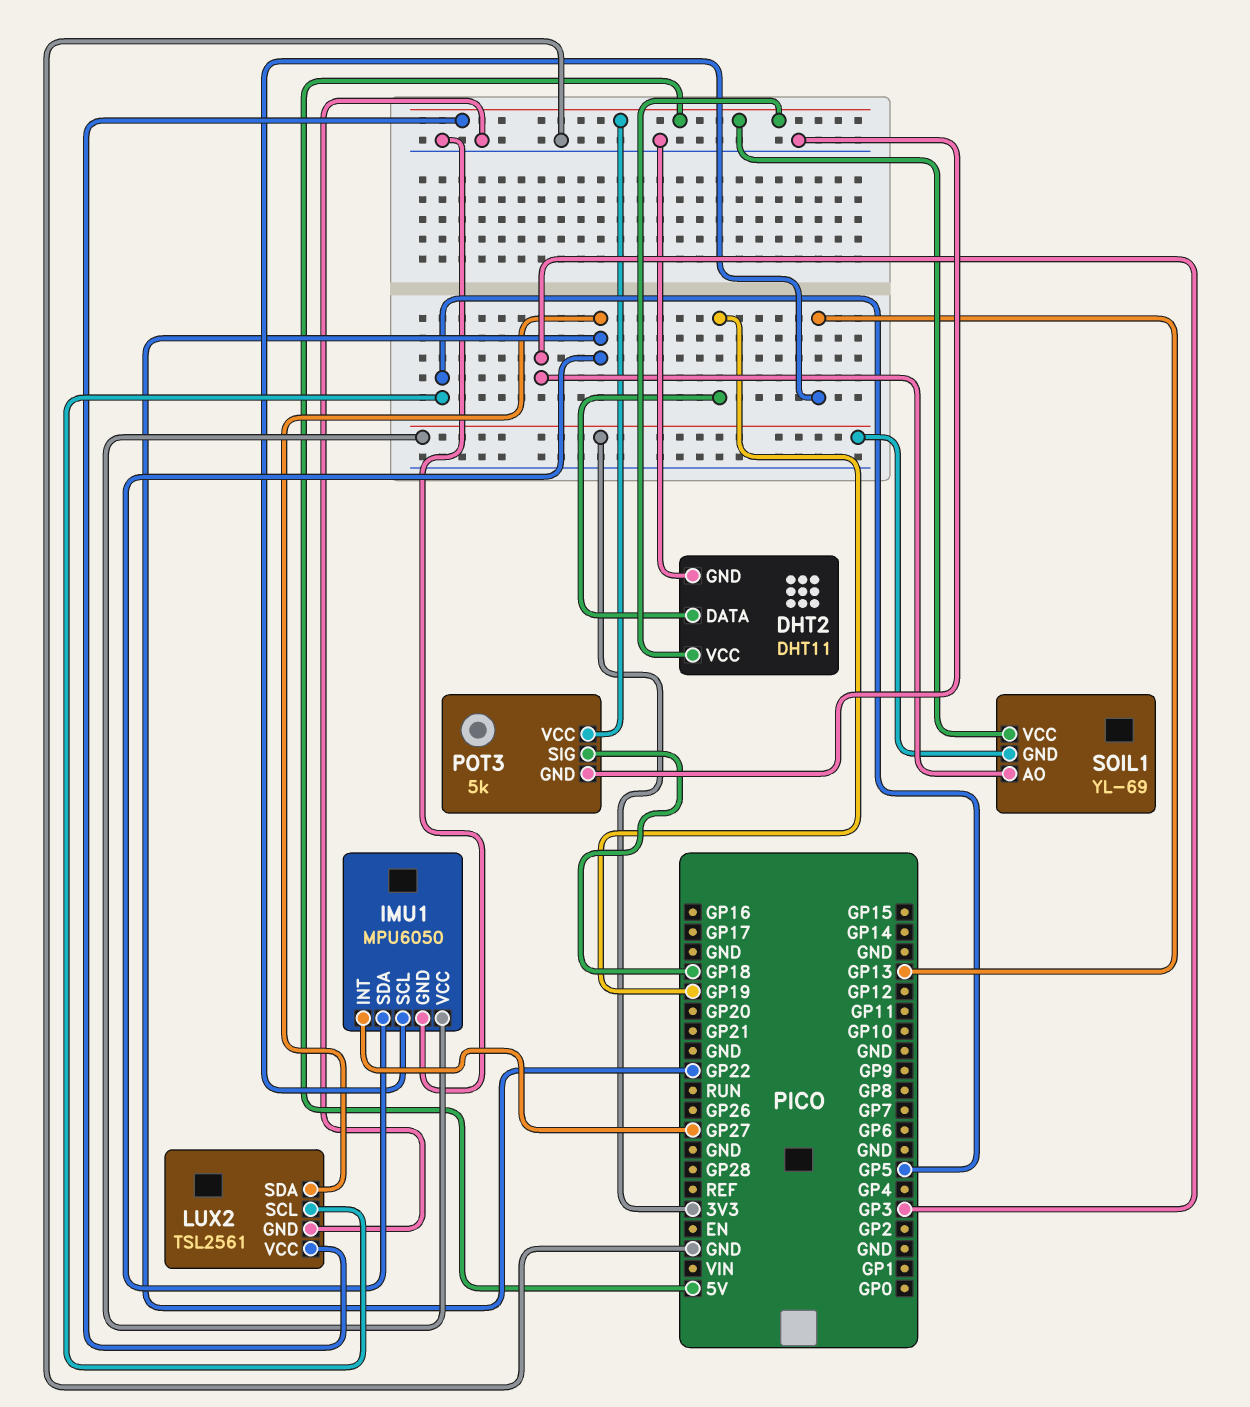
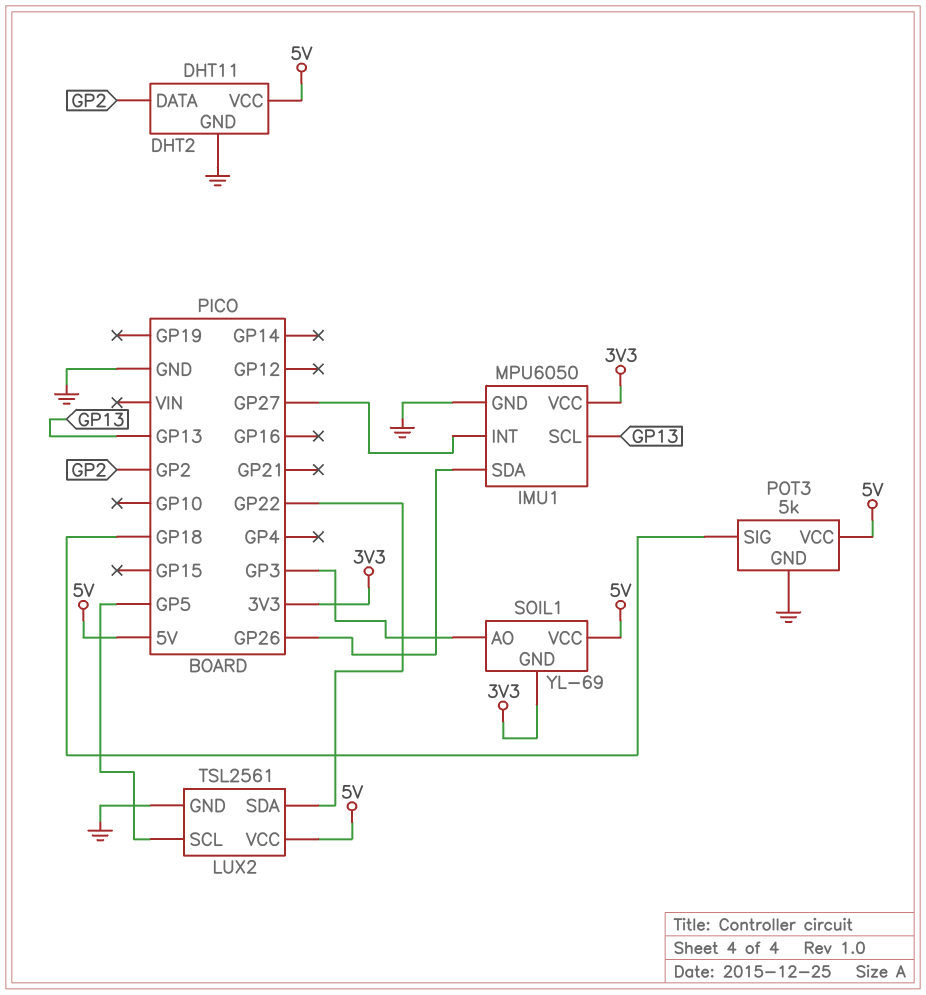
DHT2 pin DATA: GP19 -> GP2
IMU1 pin SDA: GP22 -> GP26

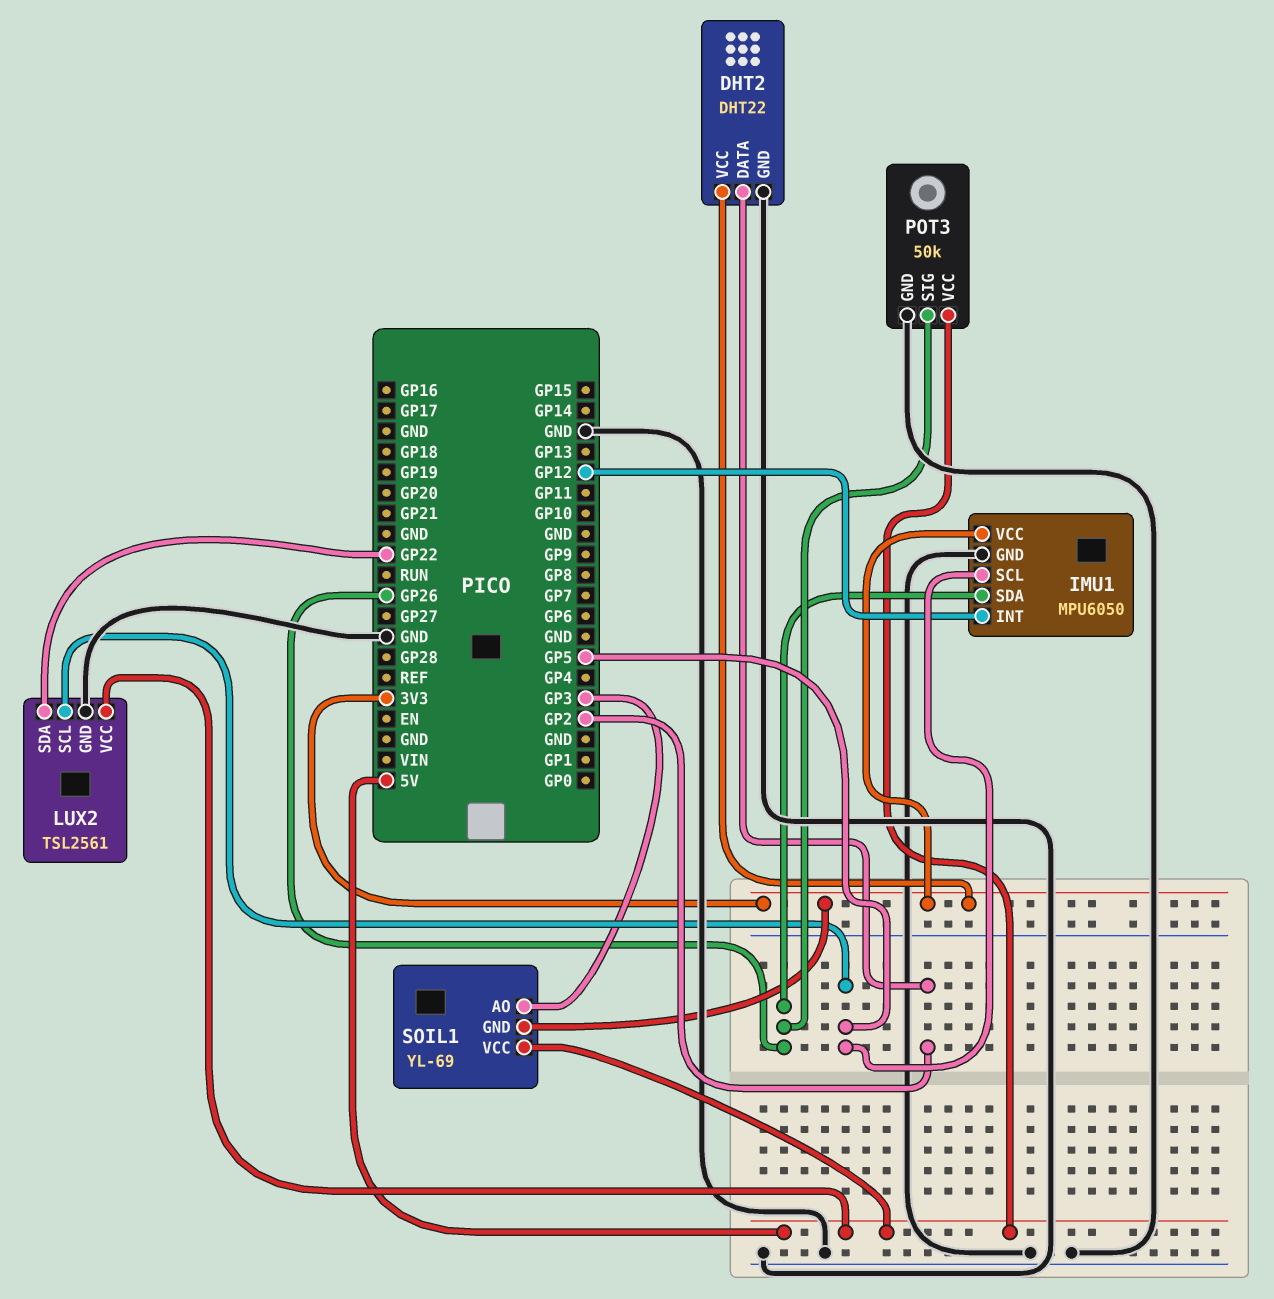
DHT2: DHT11 -> DHT22
DHT2 pin VCC: 5V -> 3V3
IMU1 pin INT: GP27 -> GP12
IMU1 pin SCL: GP13 -> GP5
POT3: 5k -> 50k
POT3 pin SIG: GP18 -> GP26

